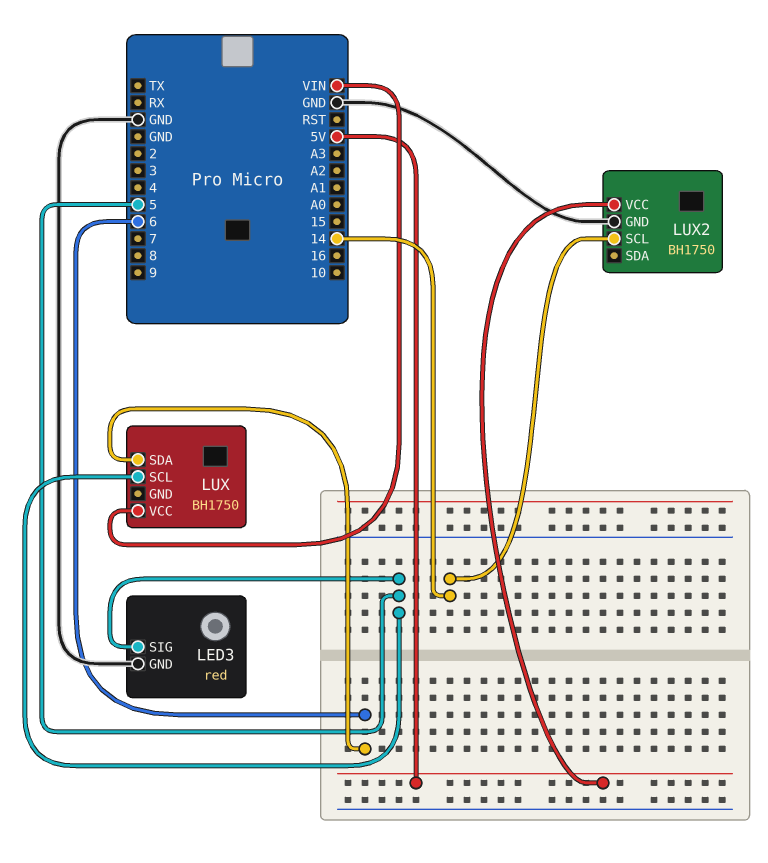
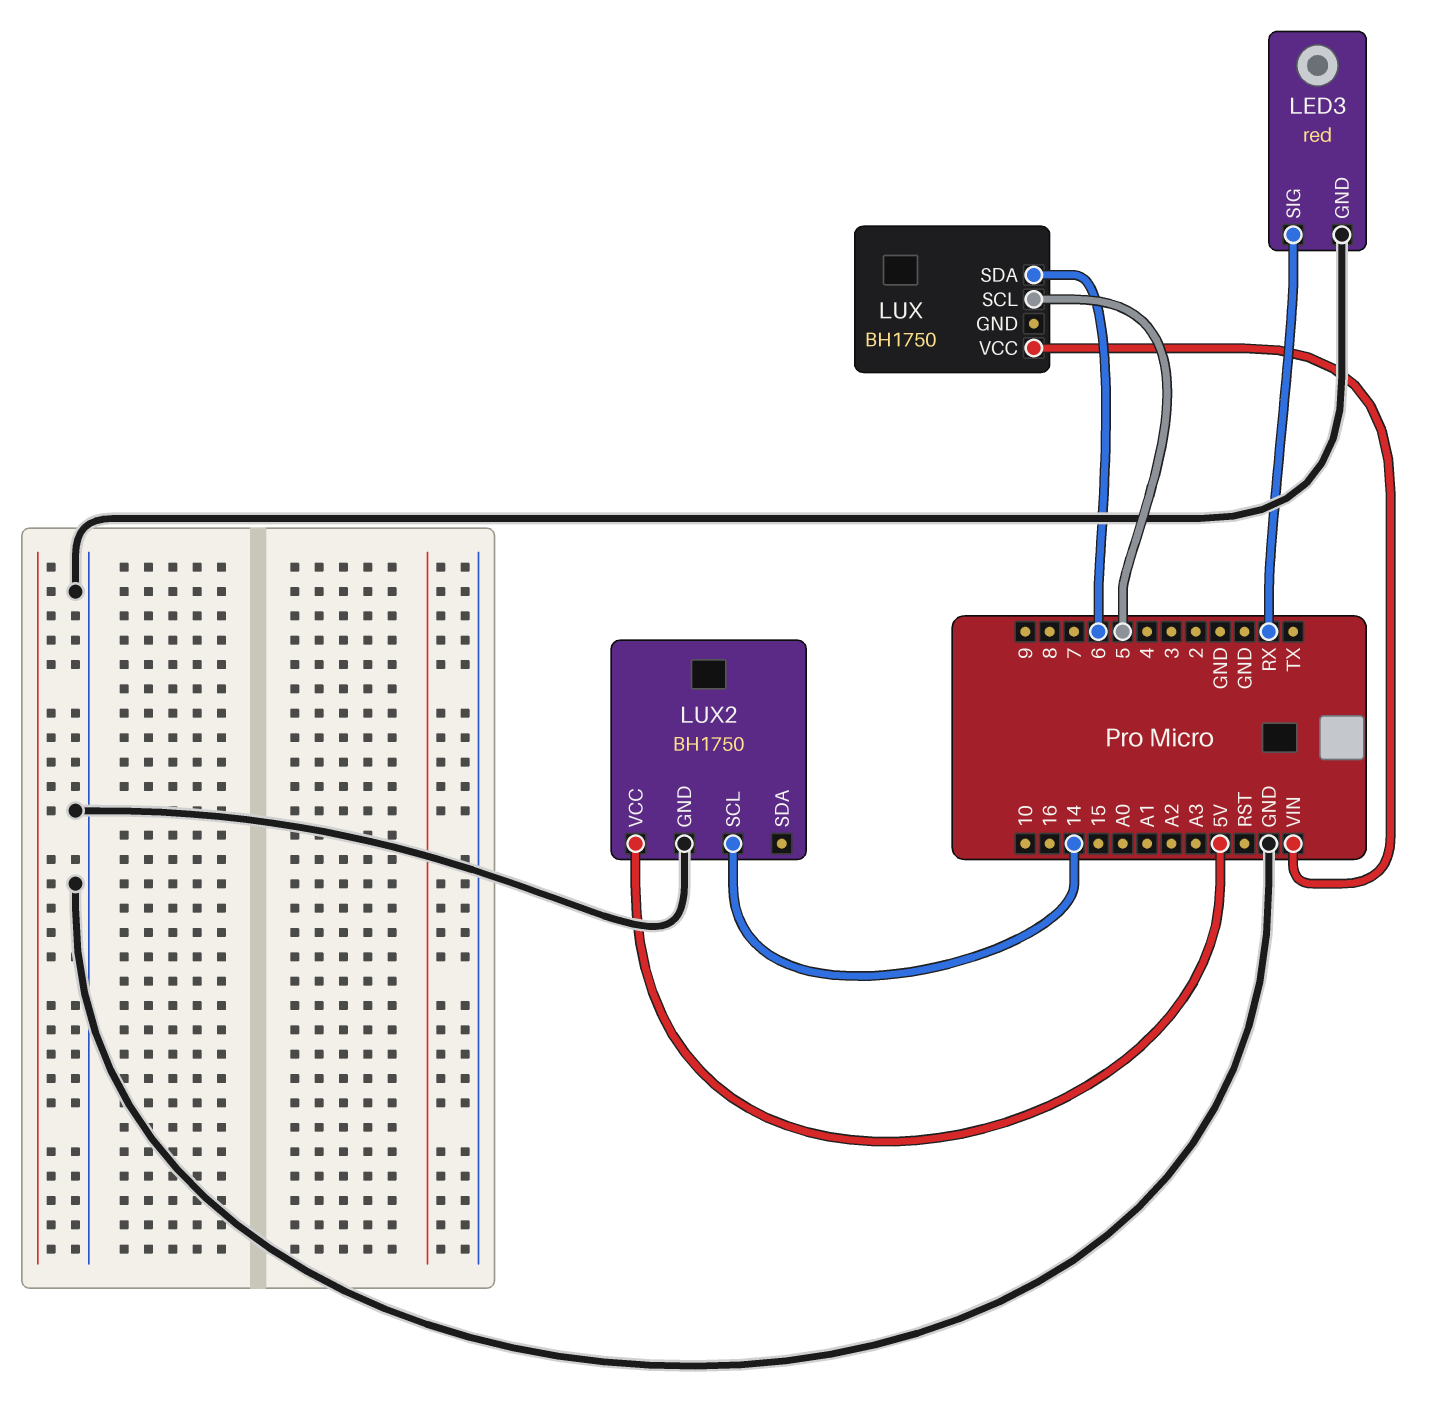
LED3 pin SIG: 5 -> RX

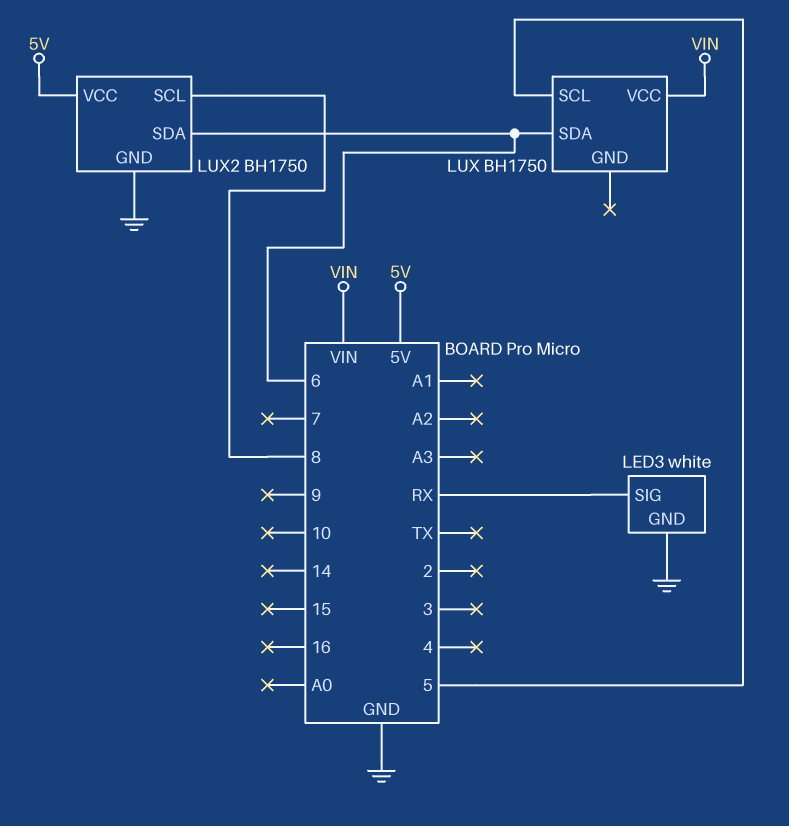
LED3: red -> white
LUX2 pin SCL: 14 -> 8
LUX2 pin SDA: none -> 6

